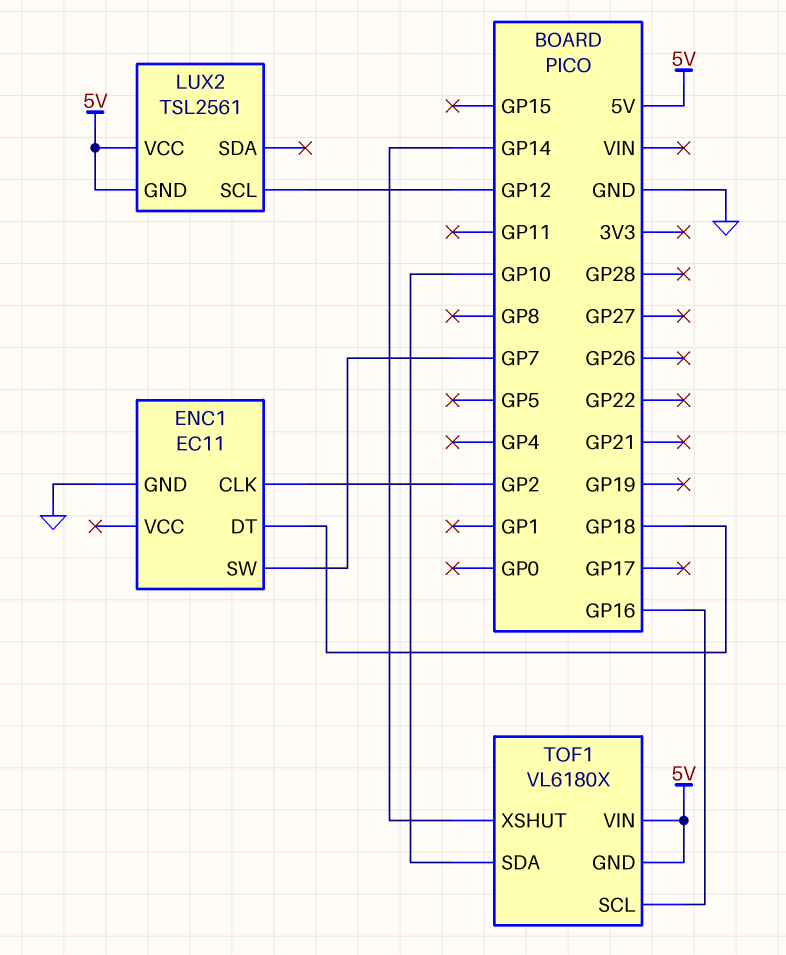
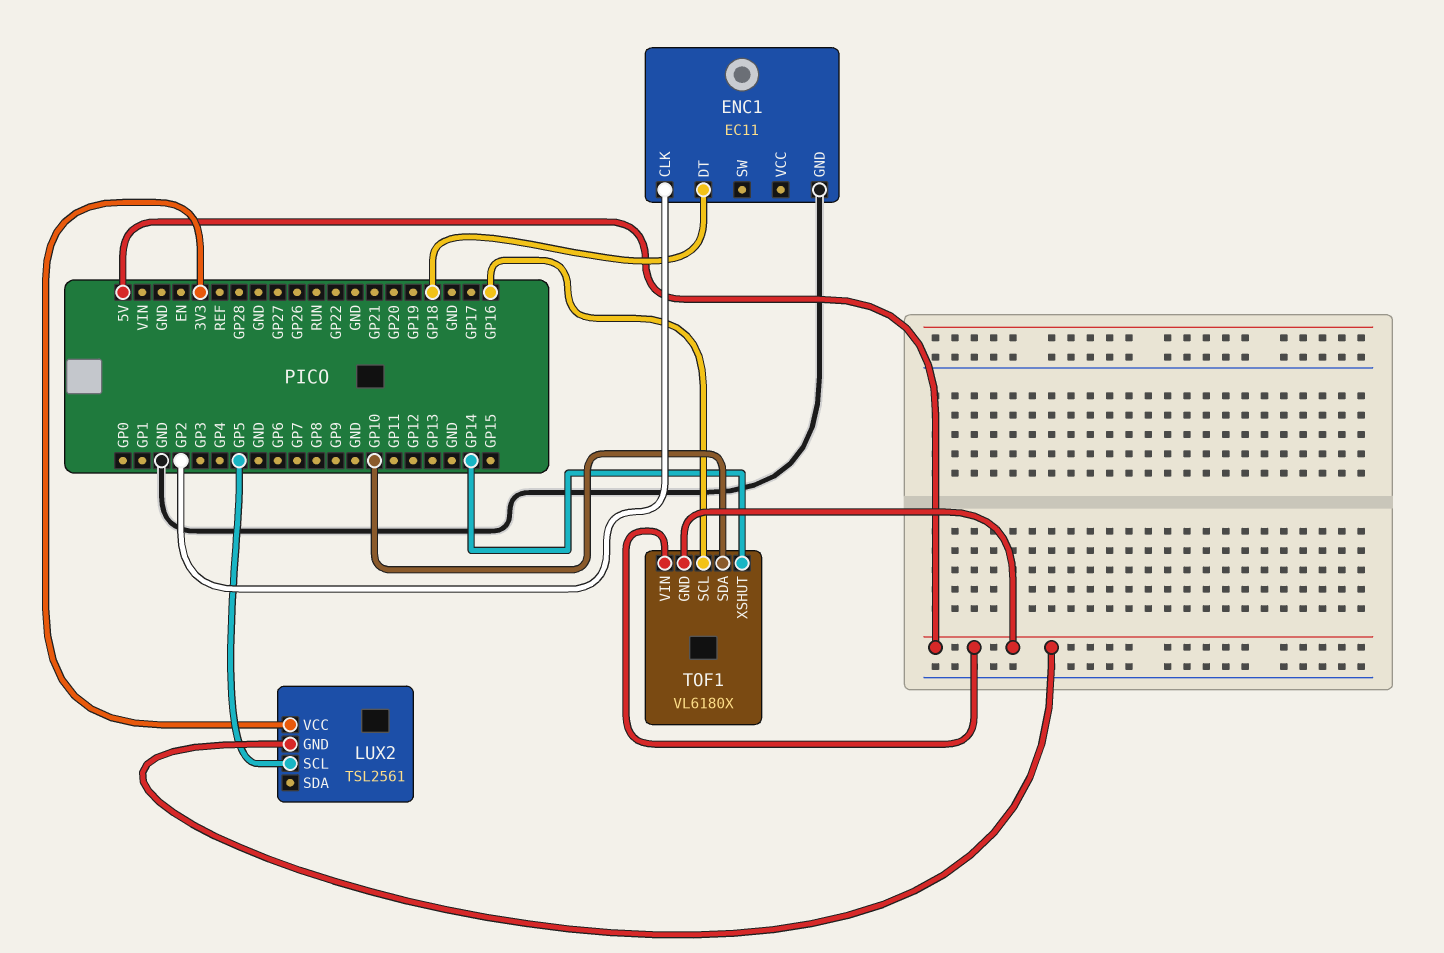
ENC1 pin SW: GP7 -> none
LUX2 pin SCL: GP12 -> GP5
LUX2 pin VCC: 5V -> 3V3

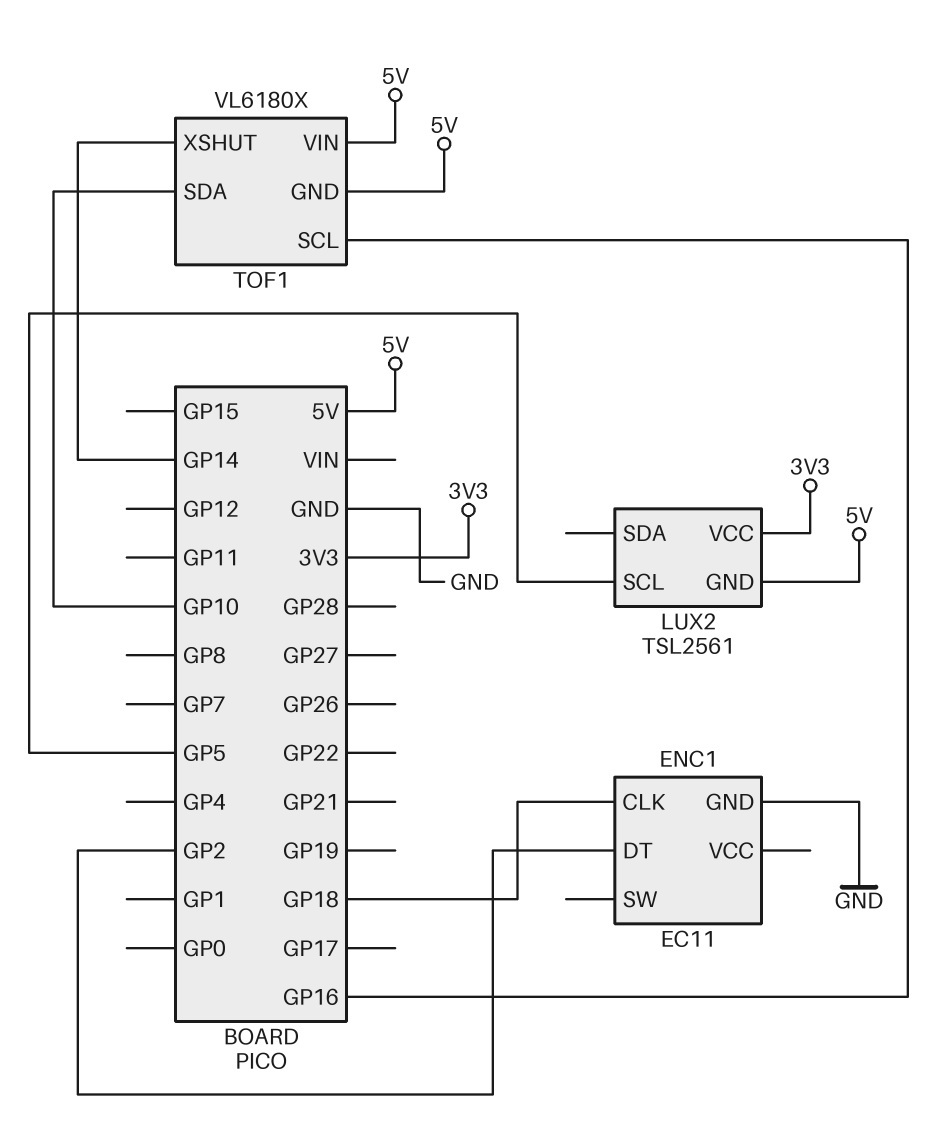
ENC1 pin CLK: GP2 -> GP18
ENC1 pin DT: GP18 -> GP2

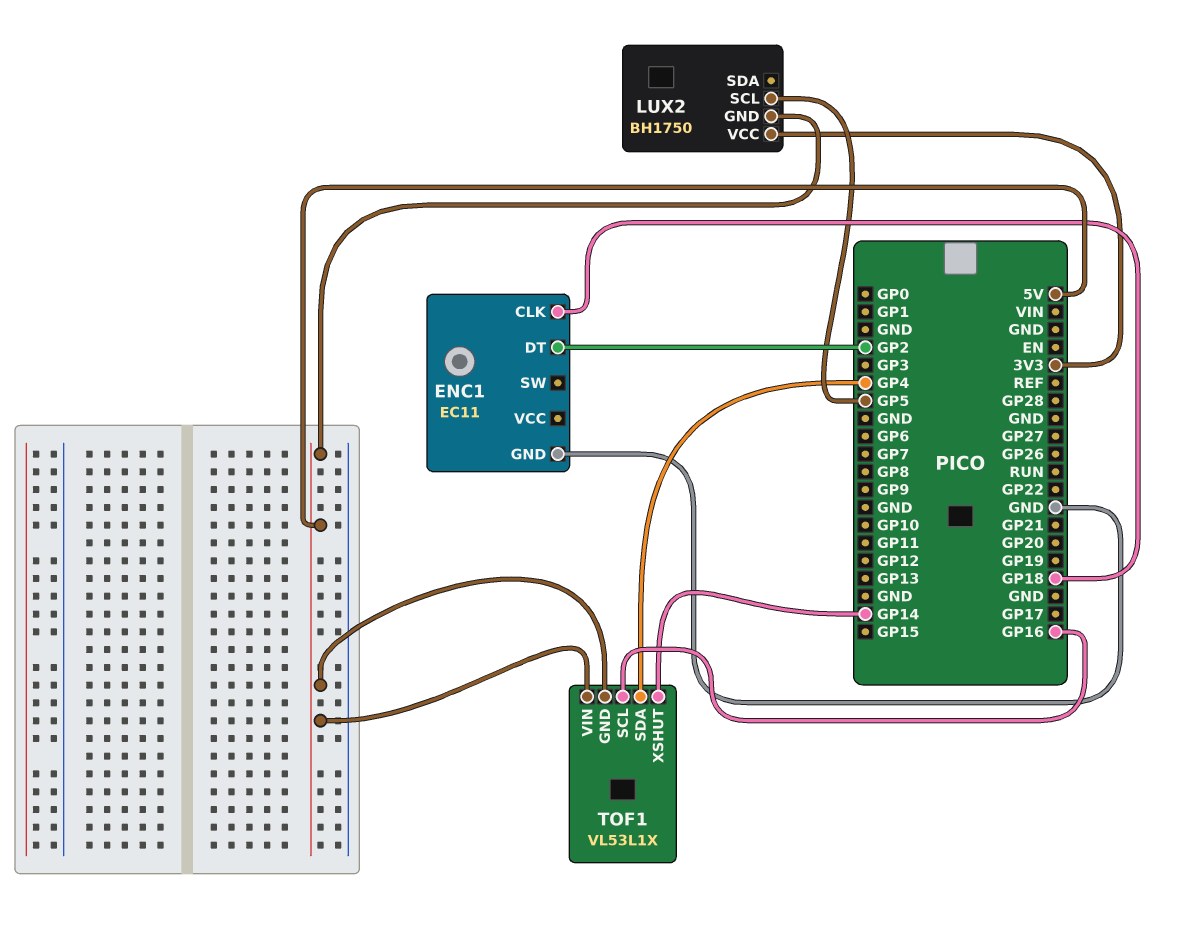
LUX2: TSL2561 -> BH1750
TOF1: VL6180X -> VL53L1X
TOF1 pin SDA: GP10 -> GP4

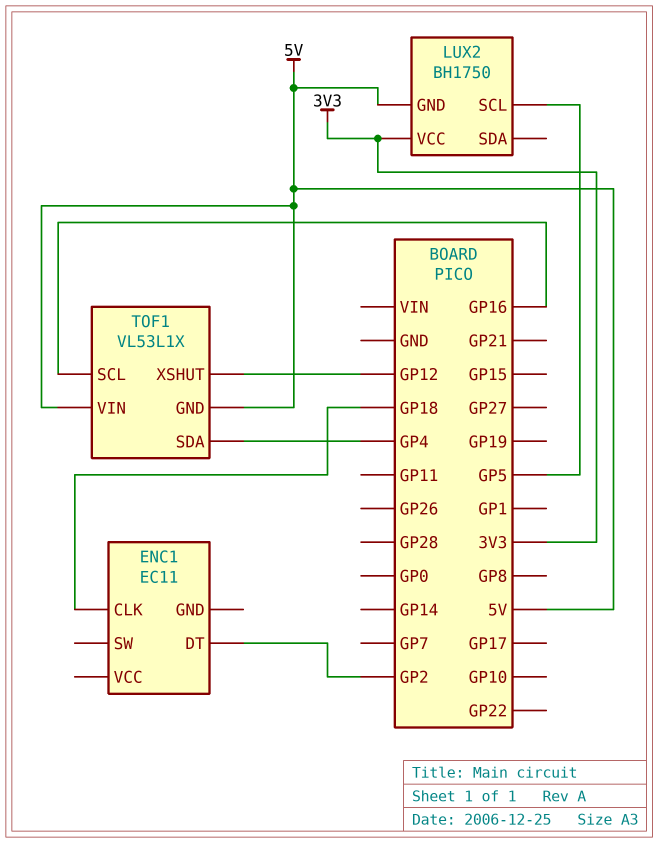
ENC1 pin GND: GND -> none
TOF1 pin XSHUT: GP14 -> GP12

